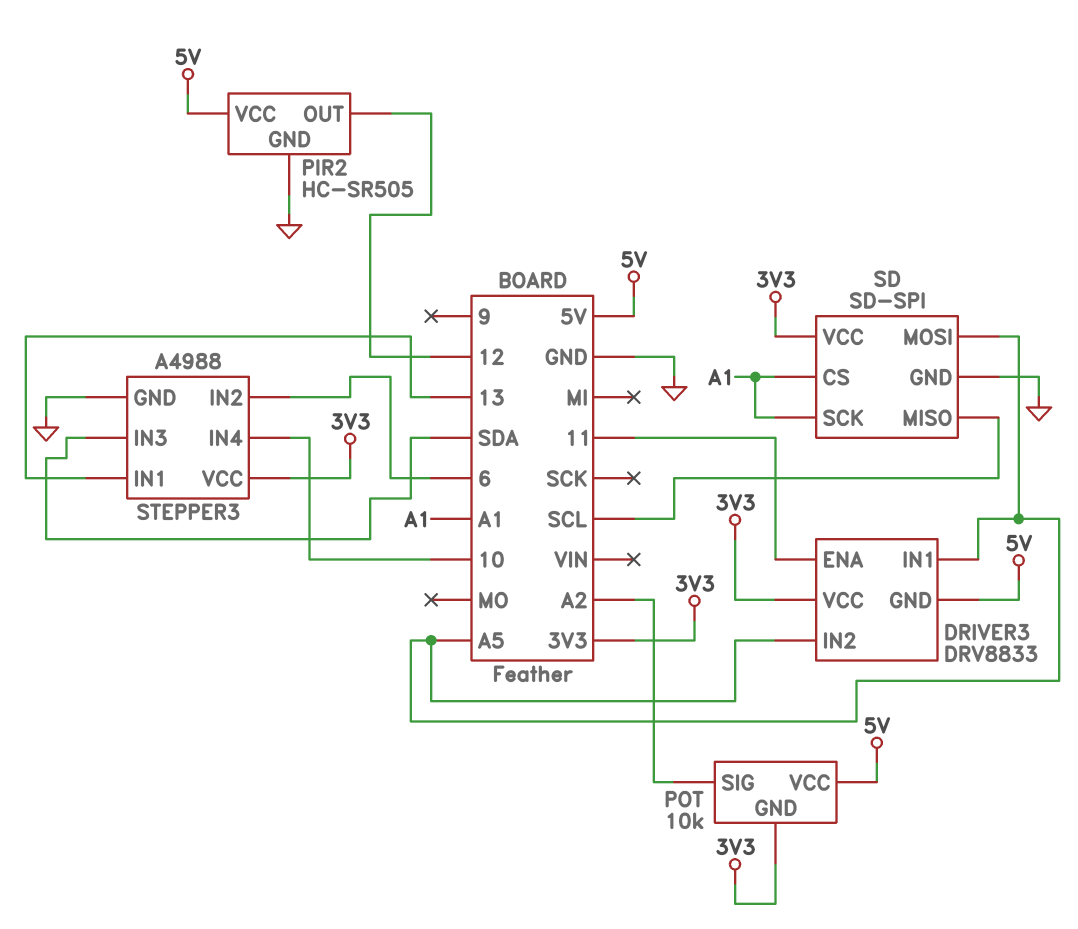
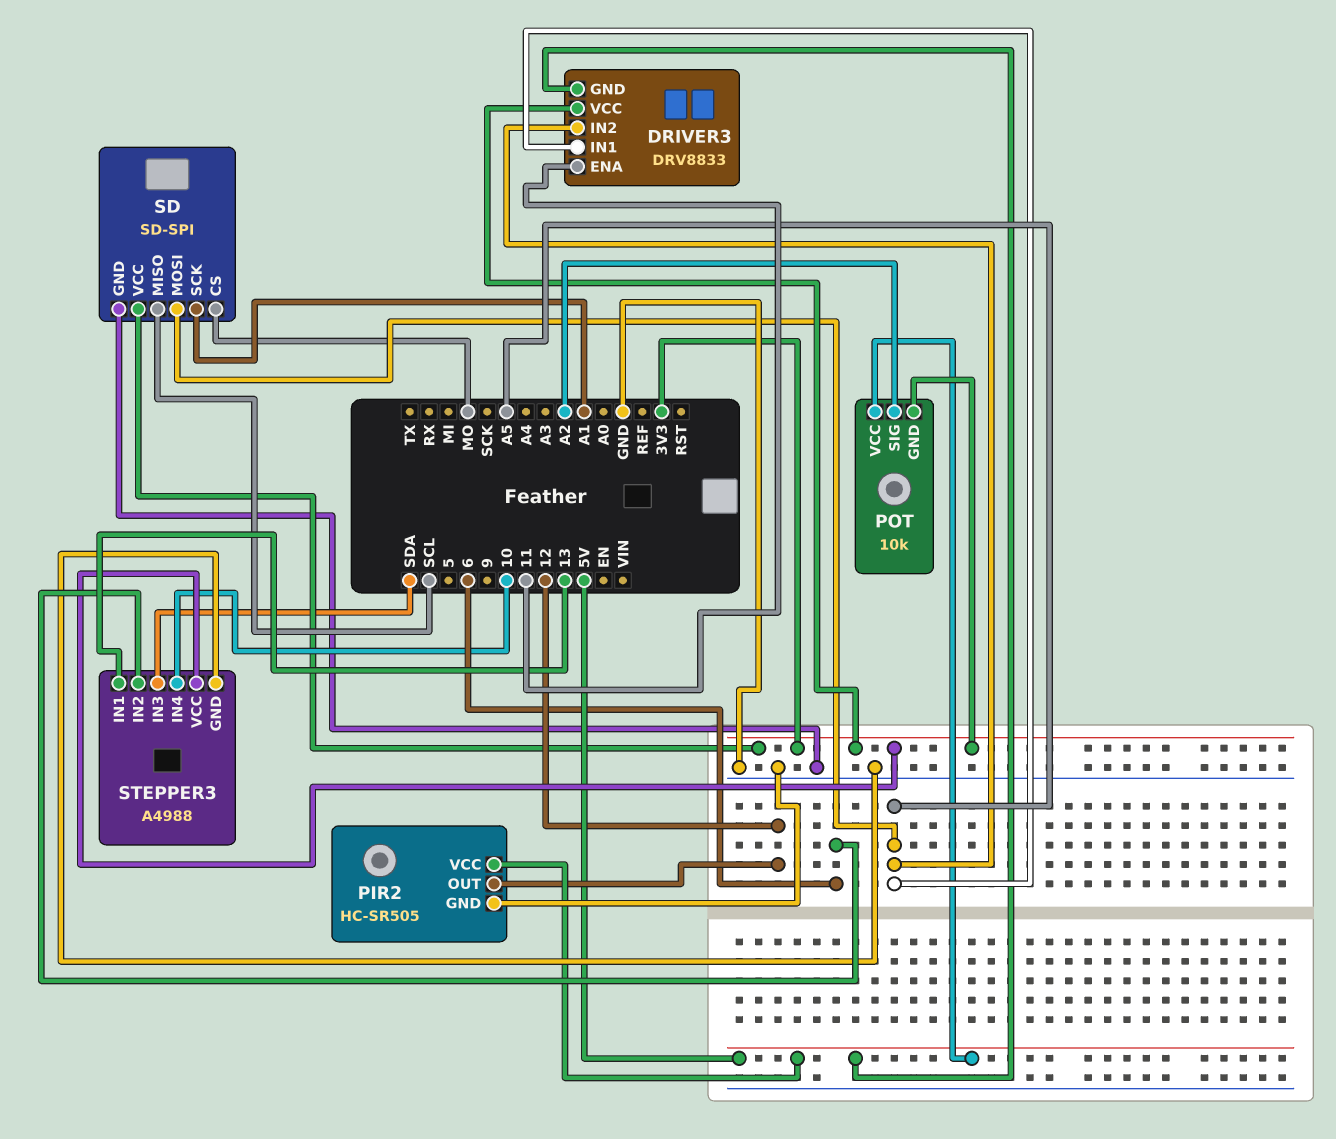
SD pin CS: A1 -> MO

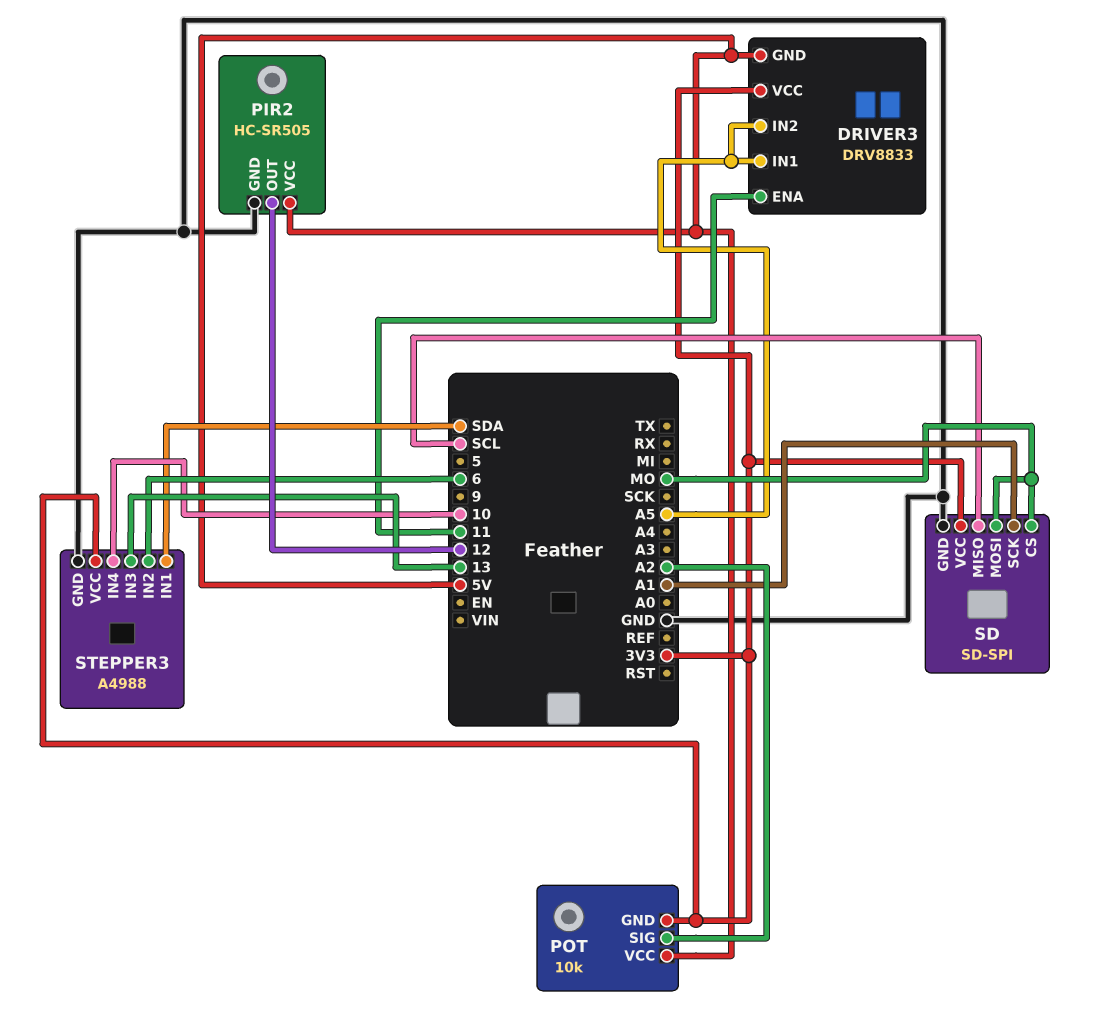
SD pin MOSI: A5 -> MO
STEPPER3 pin IN1: 13 -> SDA
STEPPER3 pin IN3: SDA -> 13

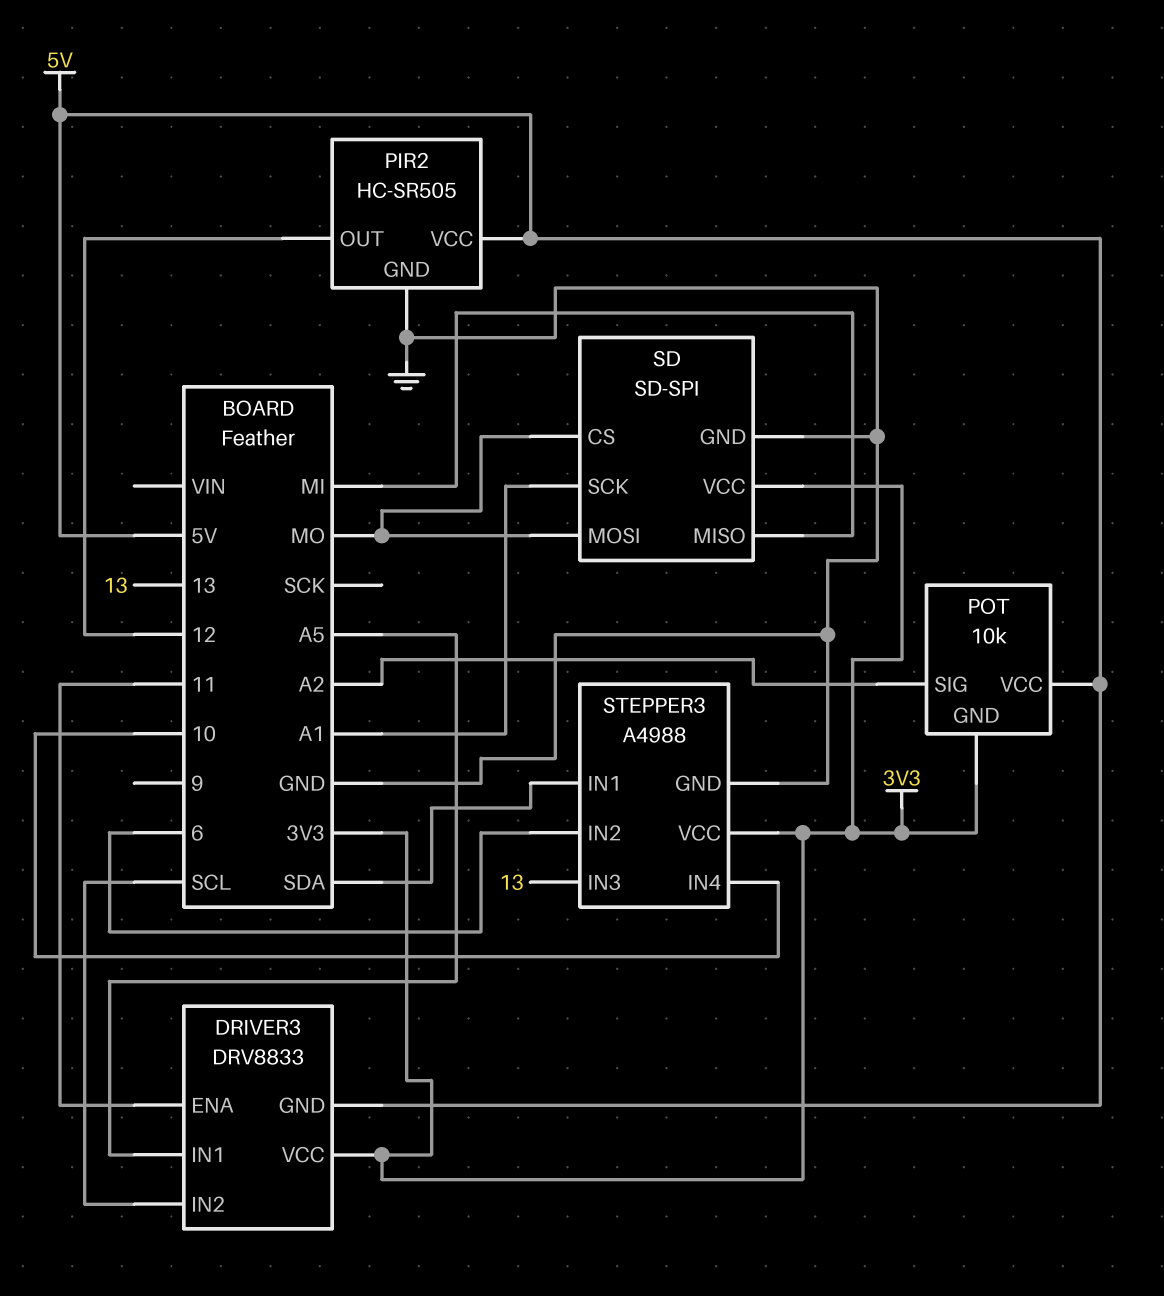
DRIVER3 pin IN2: A5 -> SCL
SD pin MISO: SCL -> MI

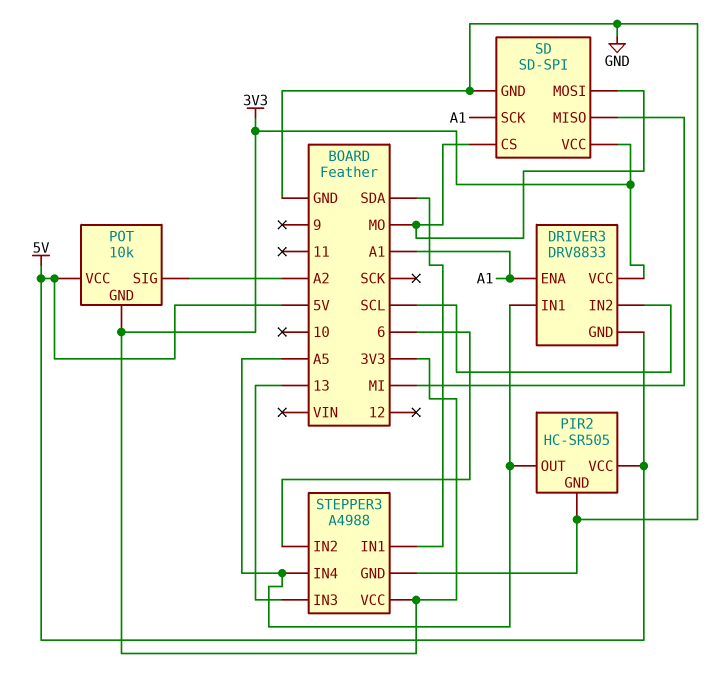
DRIVER3 pin ENA: 11 -> A1
PIR2 pin OUT: 12 -> A5
STEPPER3 pin IN4: 10 -> A5

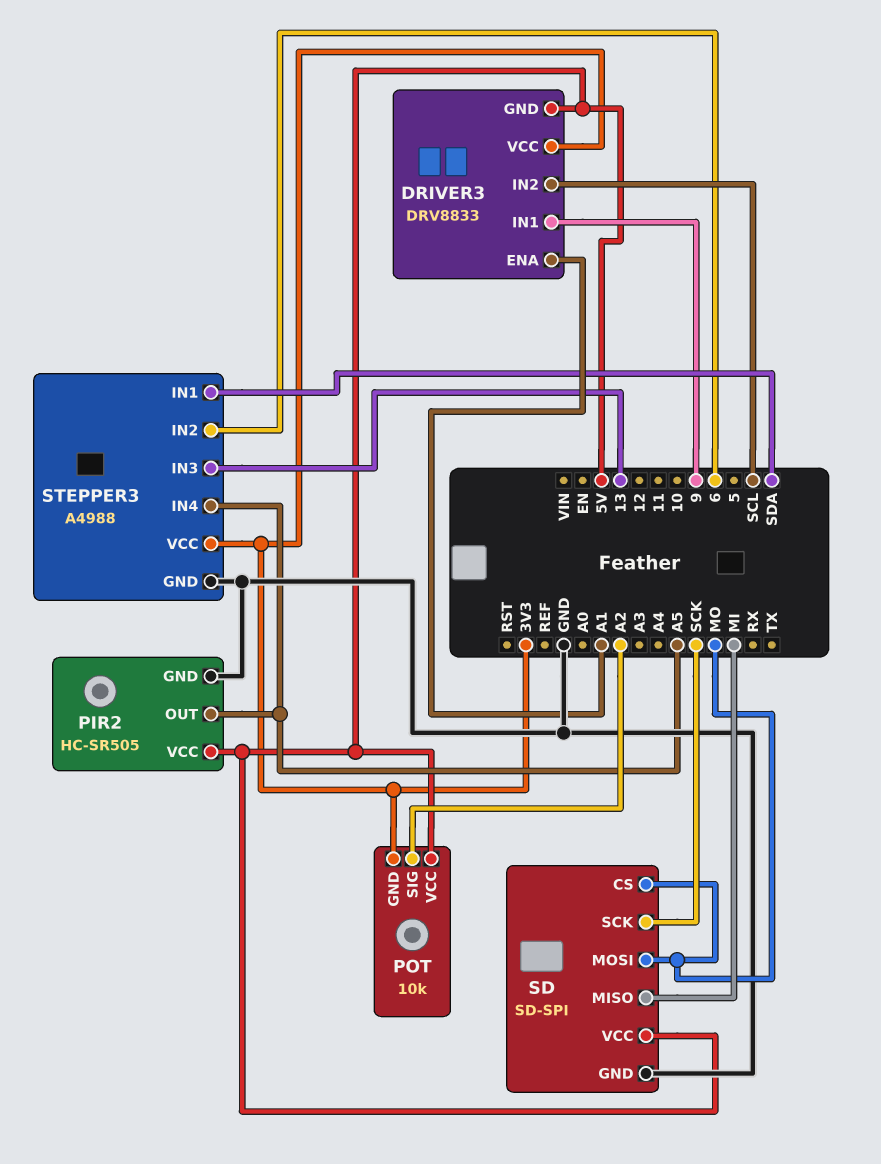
DRIVER3 pin IN1: A5 -> 9
SD pin SCK: A1 -> SCK
SD pin VCC: 3V3 -> 5V

